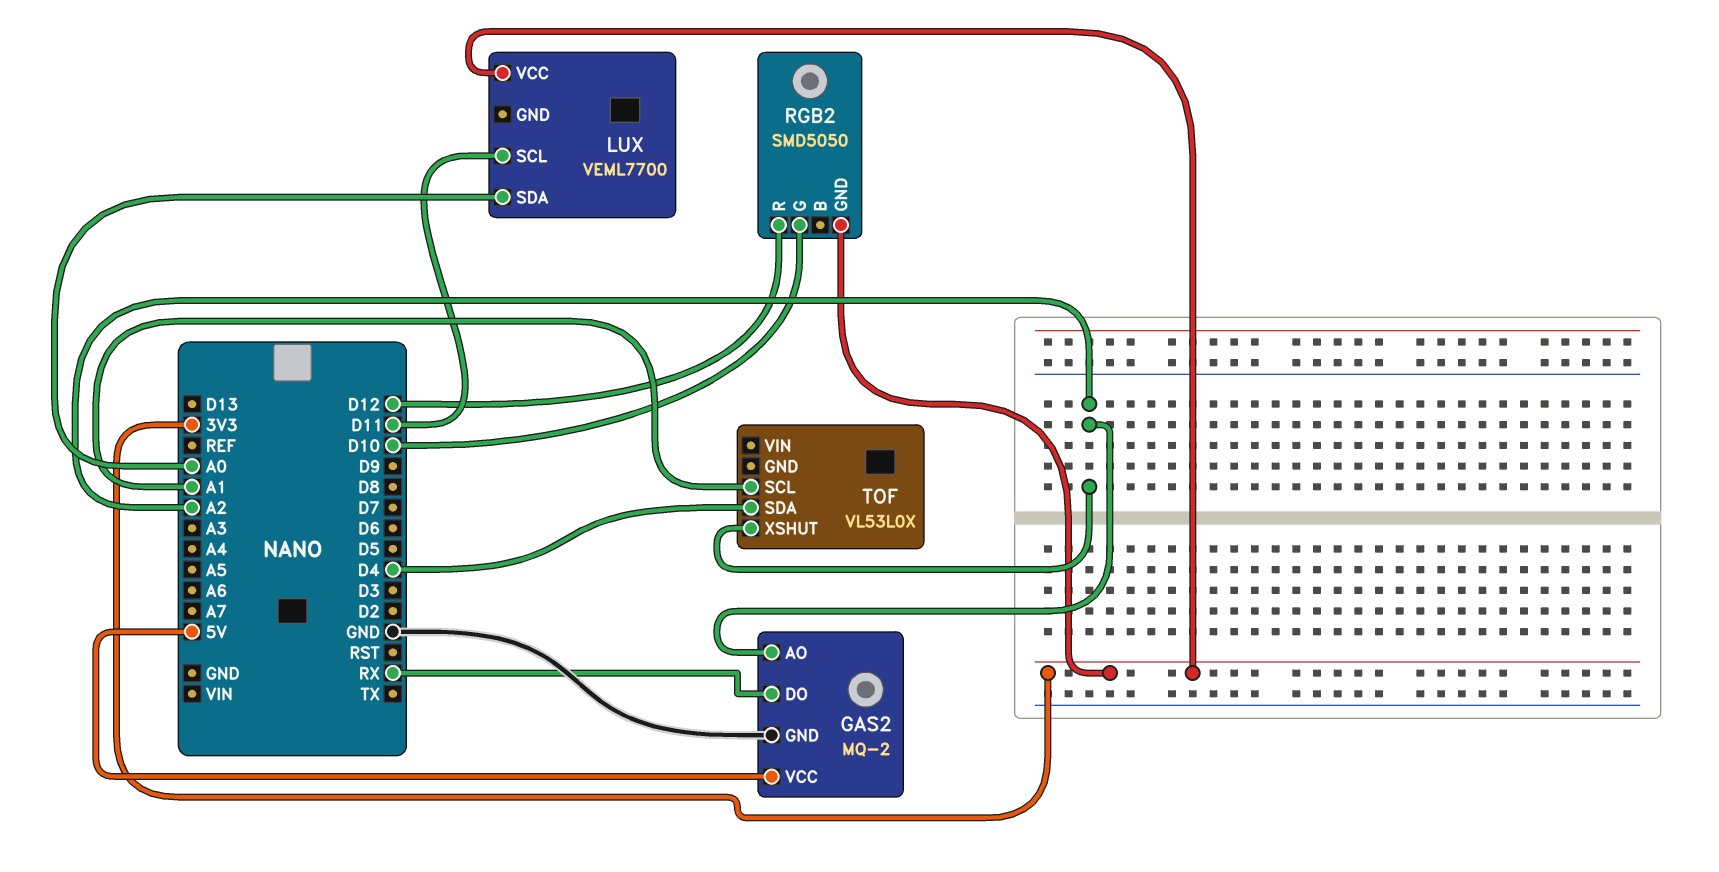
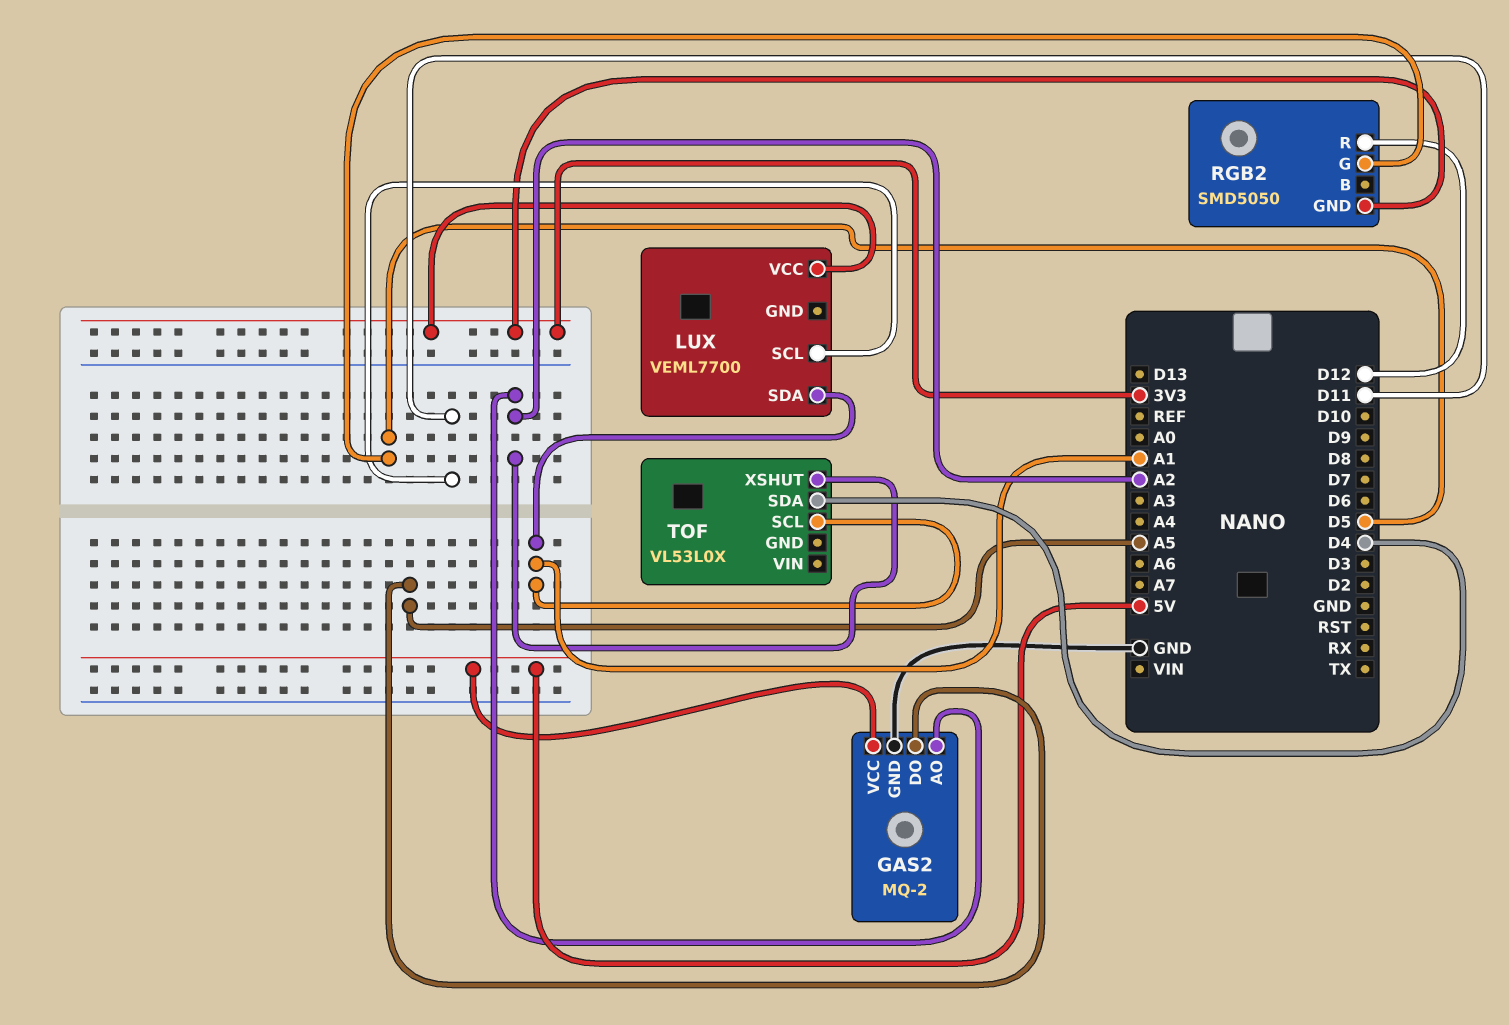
GAS2 pin DO: RX -> A5
LUX pin SDA: A0 -> A1
RGB2 pin G: D10 -> D5

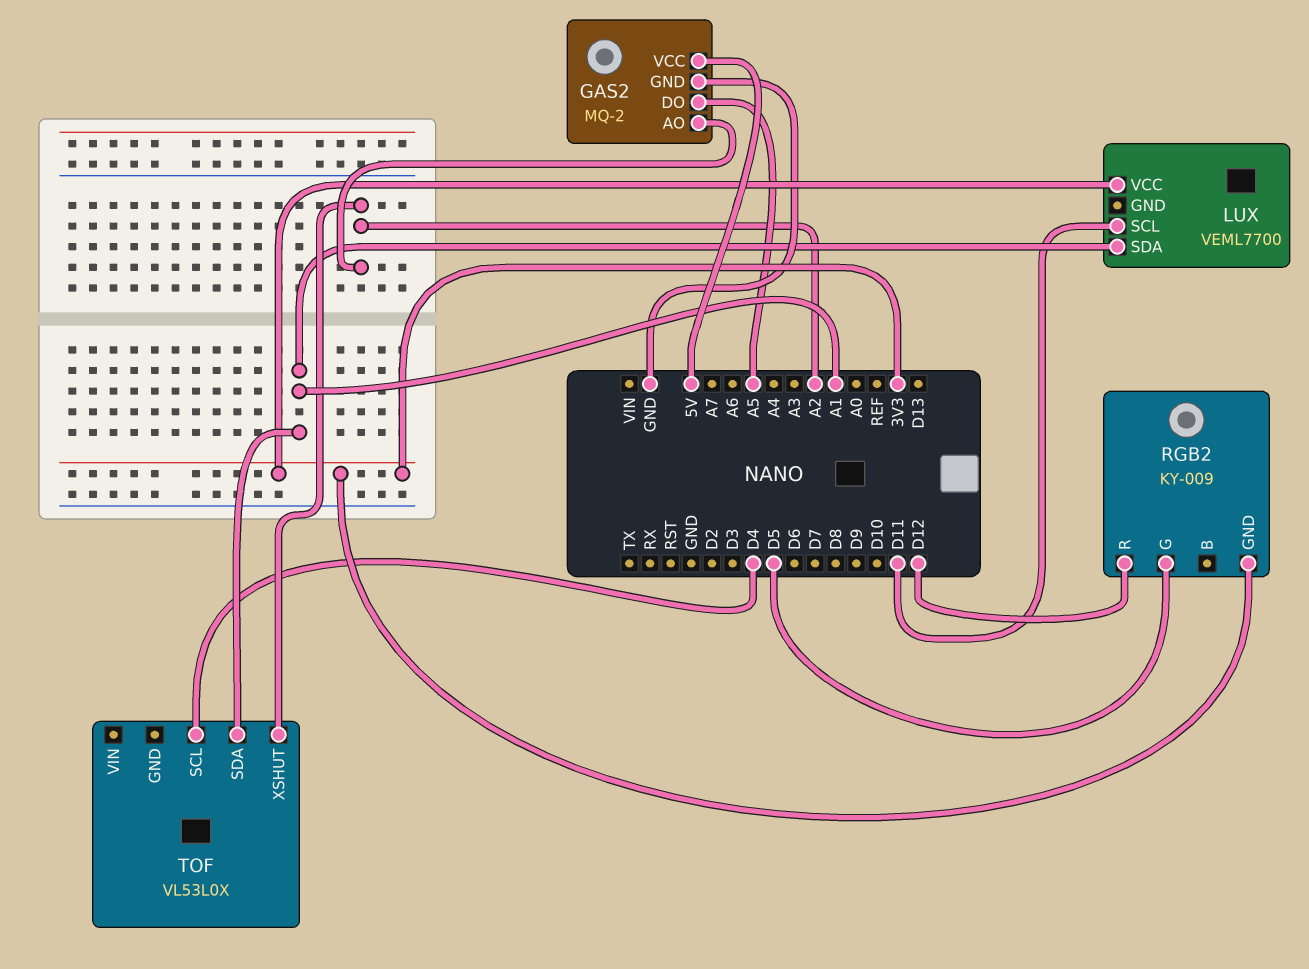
RGB2: SMD5050 -> KY-009
TOF pin SCL: A1 -> D4
TOF pin SDA: D4 -> A1

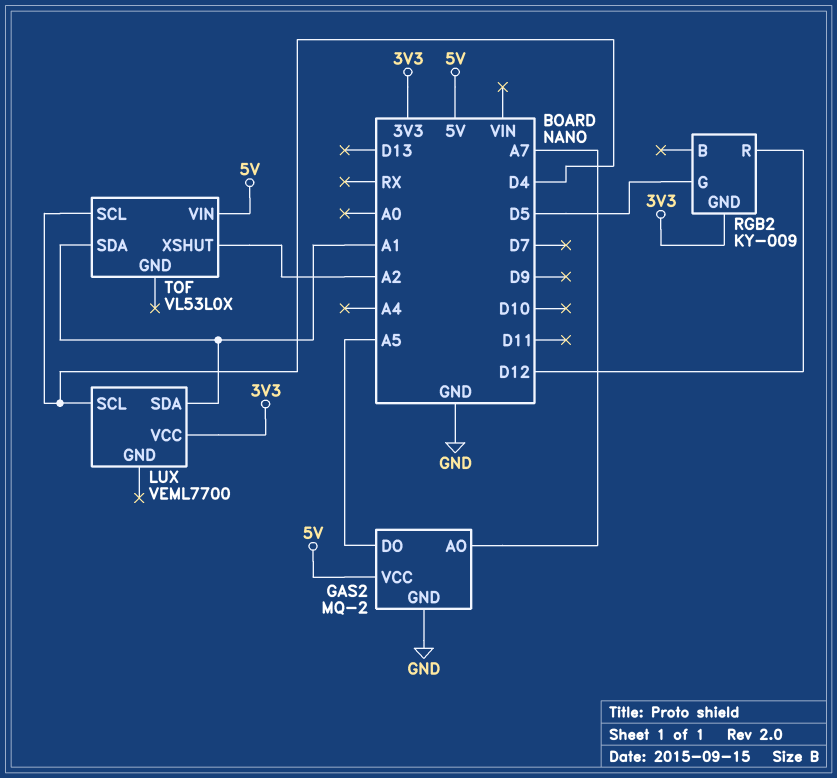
GAS2 pin AO: A2 -> A7
LUX pin SCL: D11 -> D4
TOF pin VIN: none -> 5V

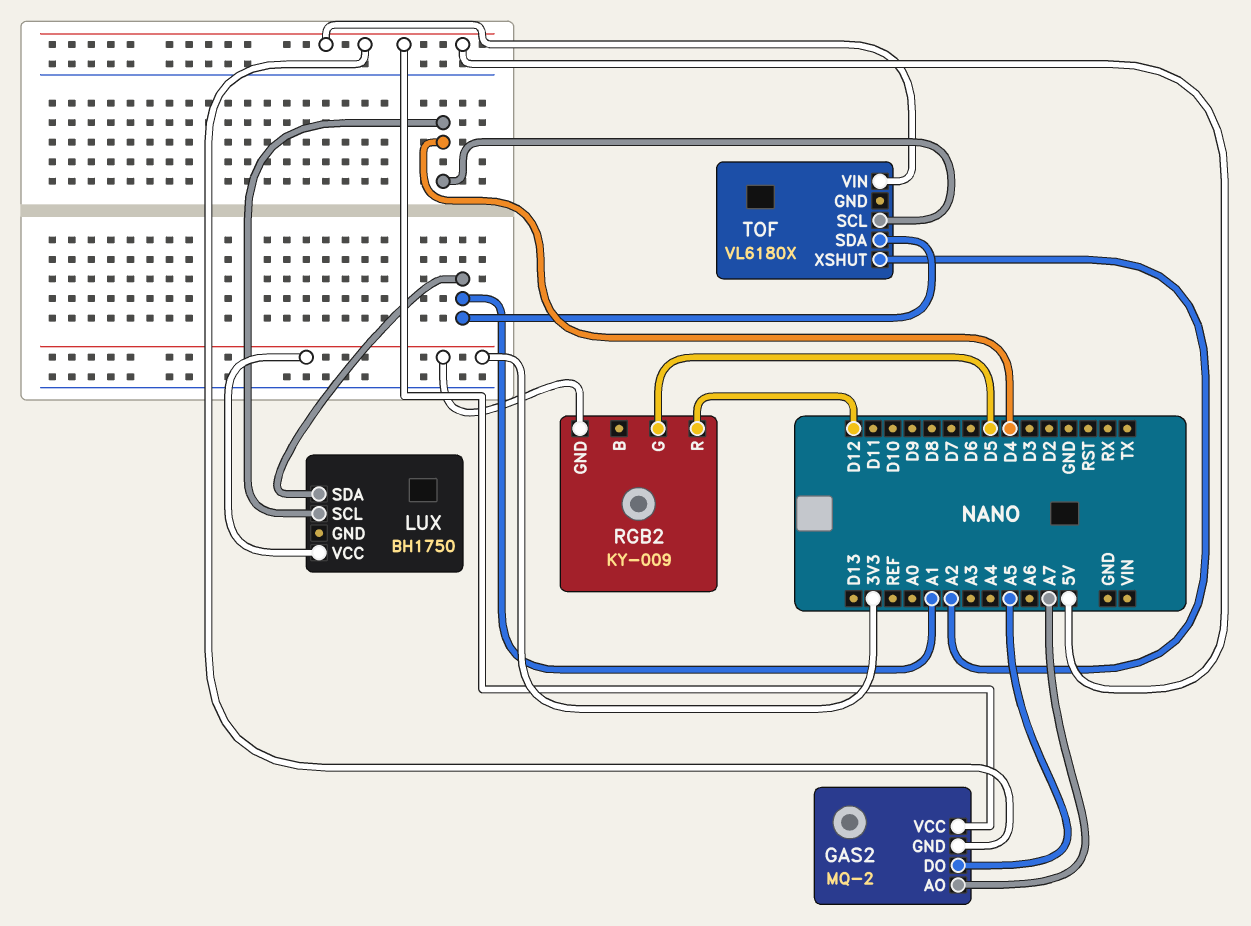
GAS2 pin GND: GND -> 5V
LUX: VEML7700 -> BH1750
TOF: VL53L0X -> VL6180X

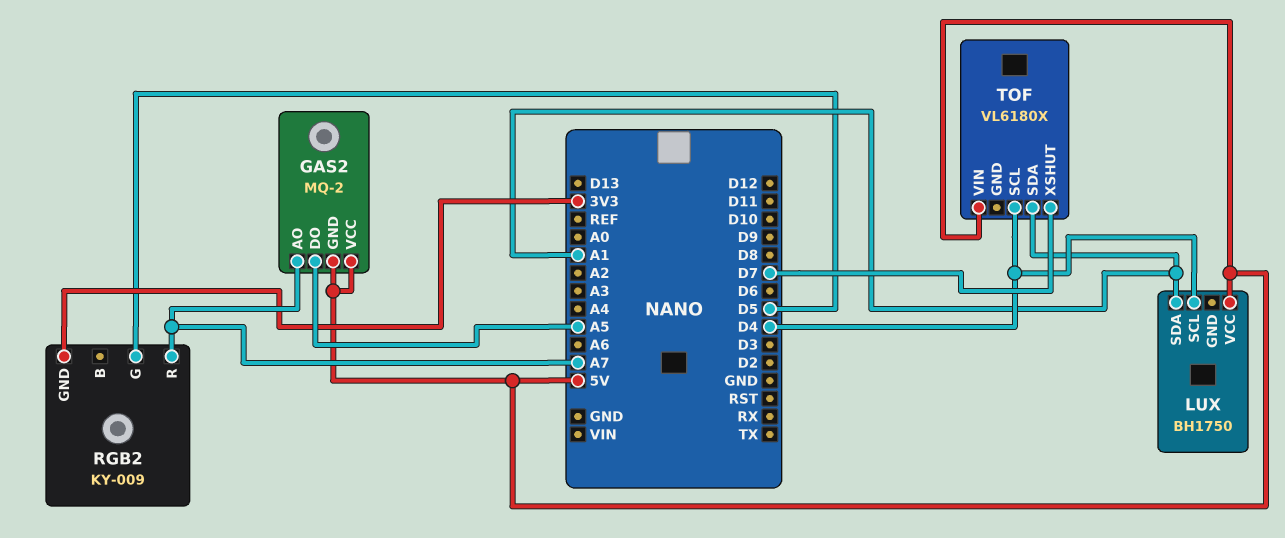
LUX pin VCC: 3V3 -> 5V
RGB2 pin R: D12 -> A7
TOF pin XSHUT: A2 -> D7

